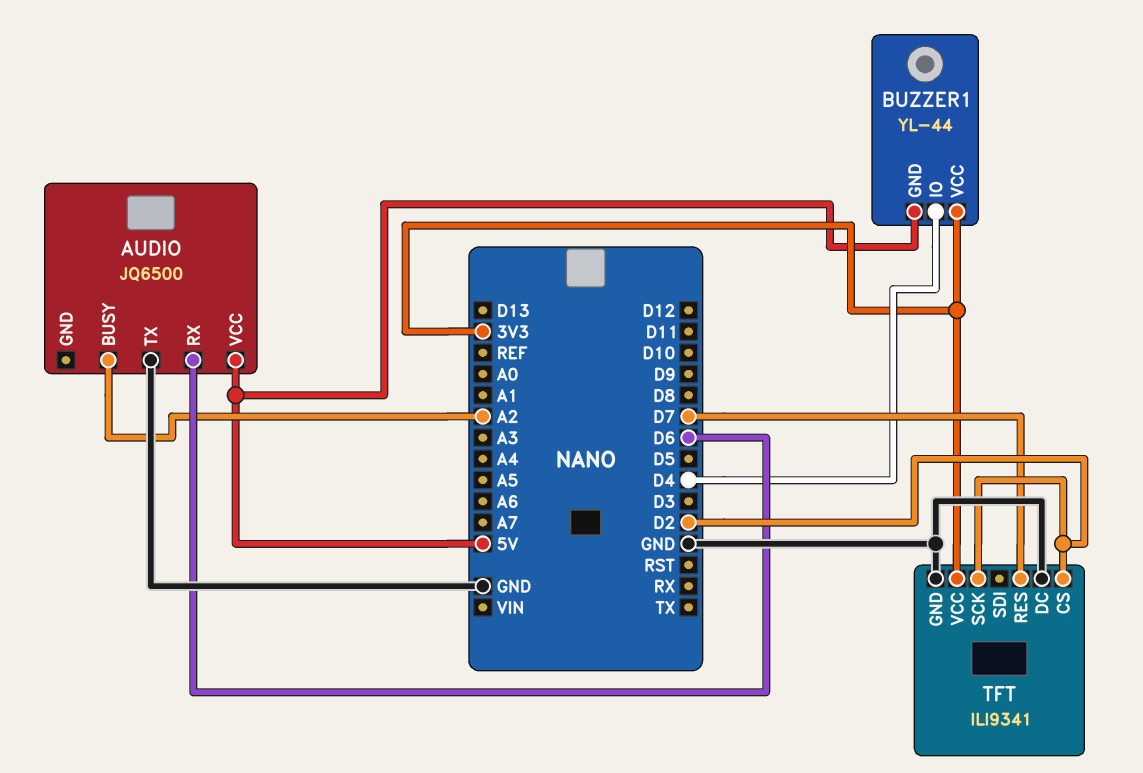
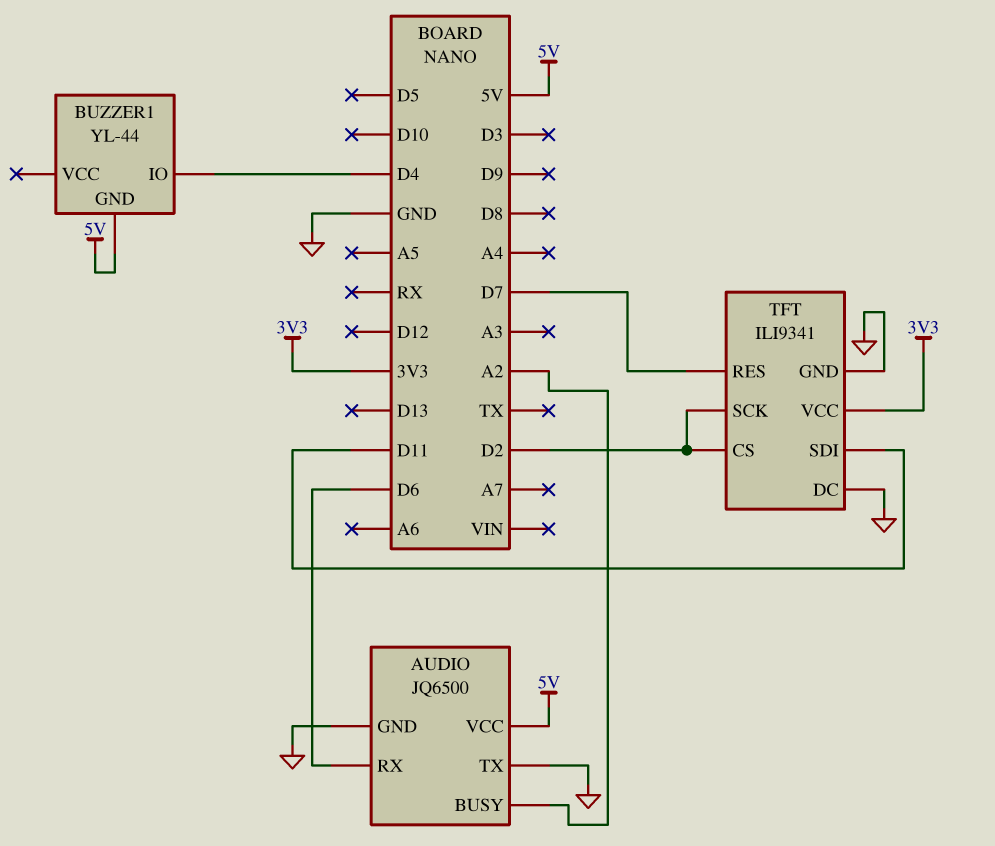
AUDIO pin GND: none -> GND
BUZZER1 pin VCC: 3V3 -> none
TFT pin SDI: none -> D11

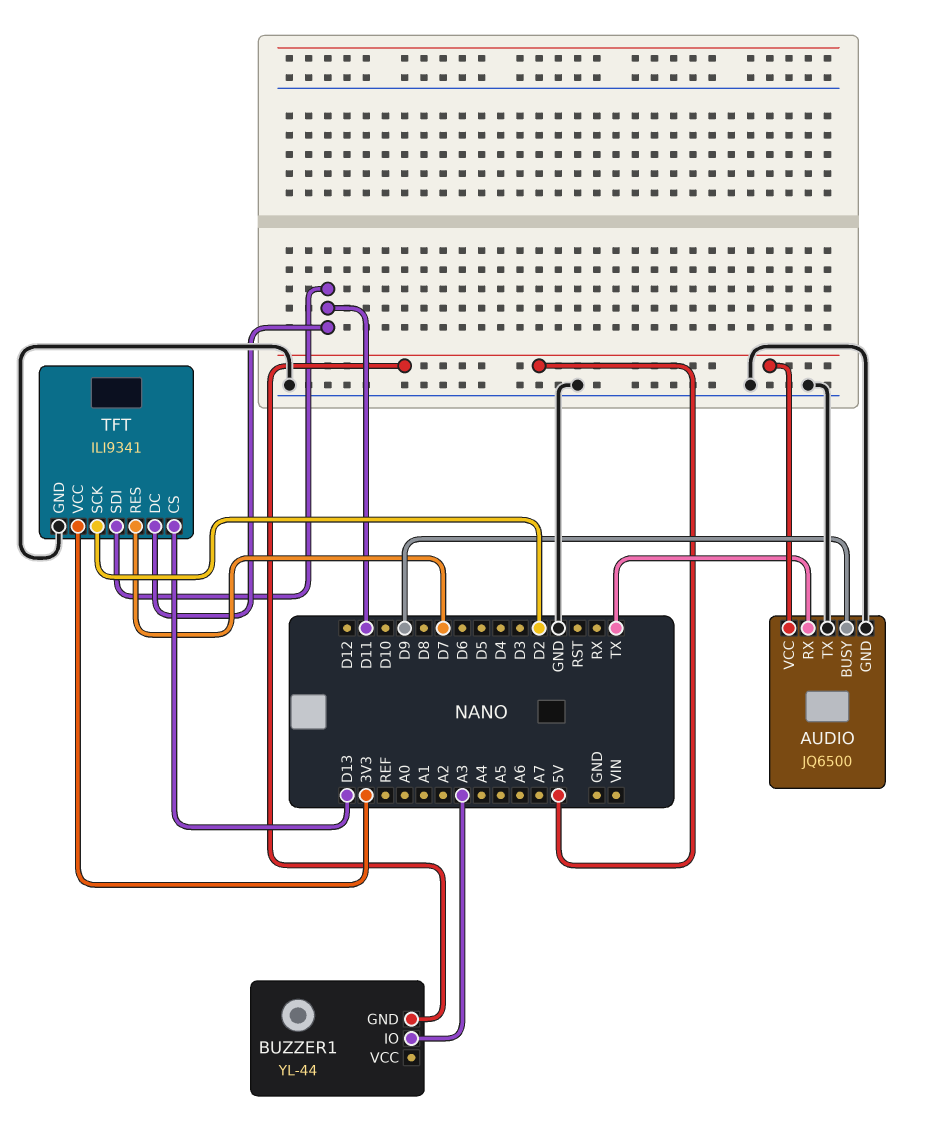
AUDIO pin BUSY: A2 -> D9
AUDIO pin RX: D6 -> TX
BUZZER1 pin IO: D4 -> A3
TFT pin CS: D2 -> D13
TFT pin DC: GND -> D11

